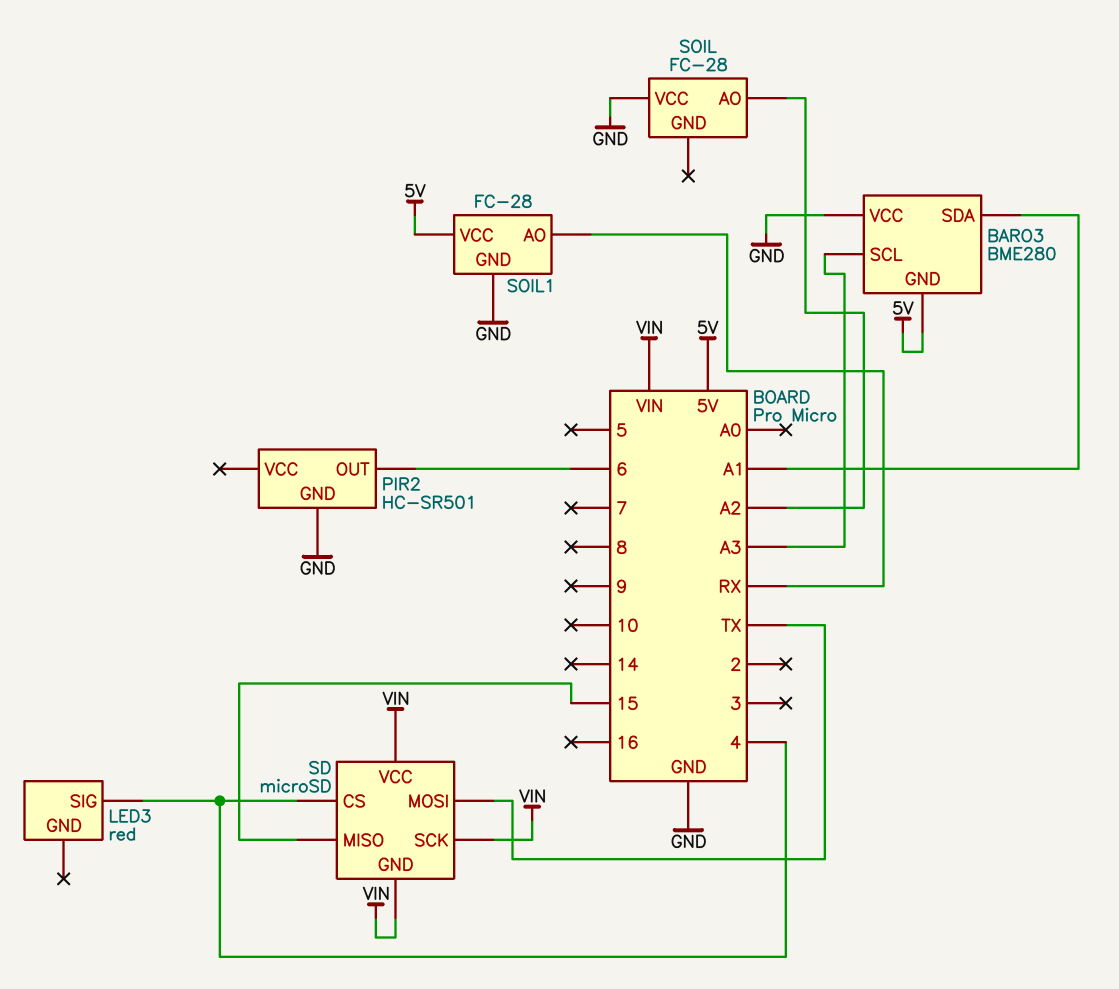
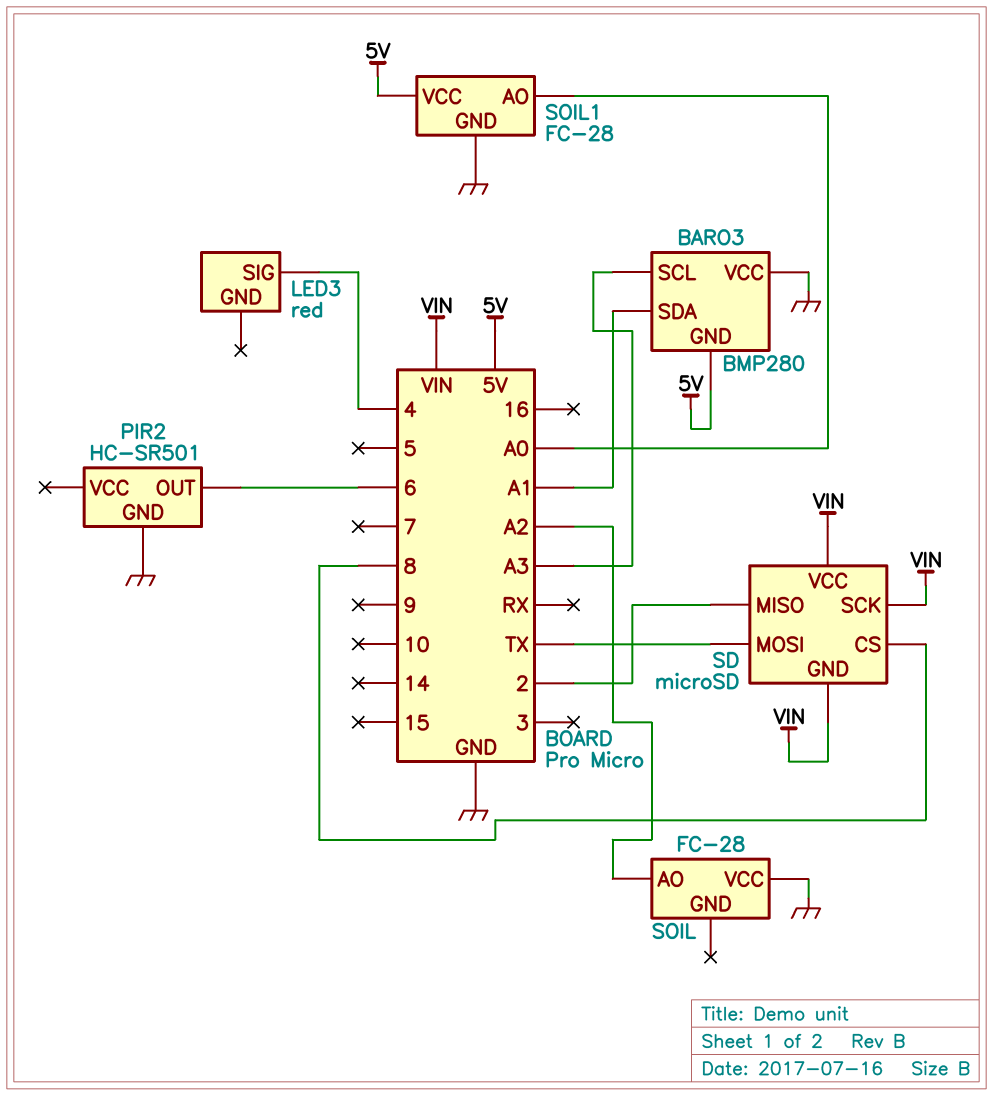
BARO3: BME280 -> BMP280
SD pin CS: 4 -> 8
SD pin MISO: 15 -> 2
SOIL1 pin AO: RX -> A0

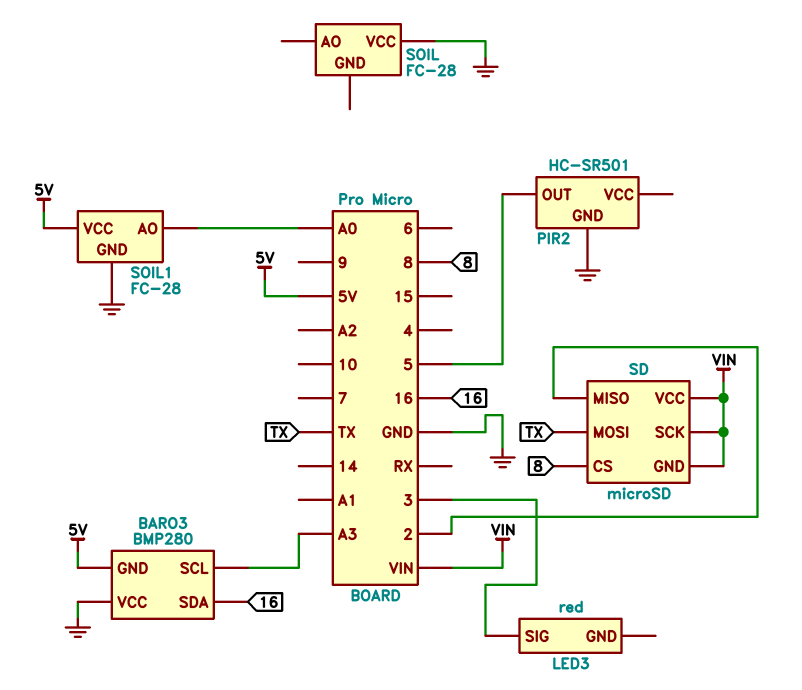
BARO3 pin SDA: A1 -> 16
LED3 pin SIG: 4 -> 3
PIR2 pin OUT: 6 -> 5
SOIL pin AO: A2 -> none

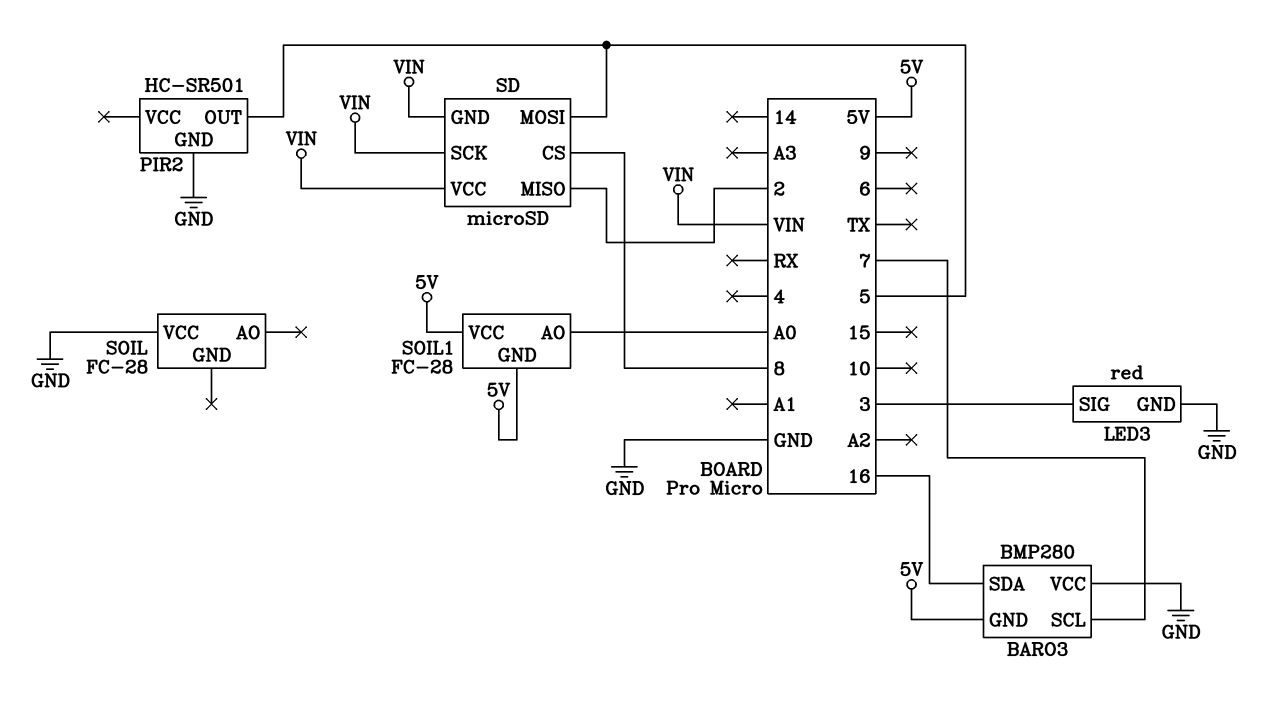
BARO3 pin SCL: A3 -> 7
LED3 pin GND: none -> GND
SD pin MOSI: TX -> 5
SOIL1 pin GND: GND -> 5V

